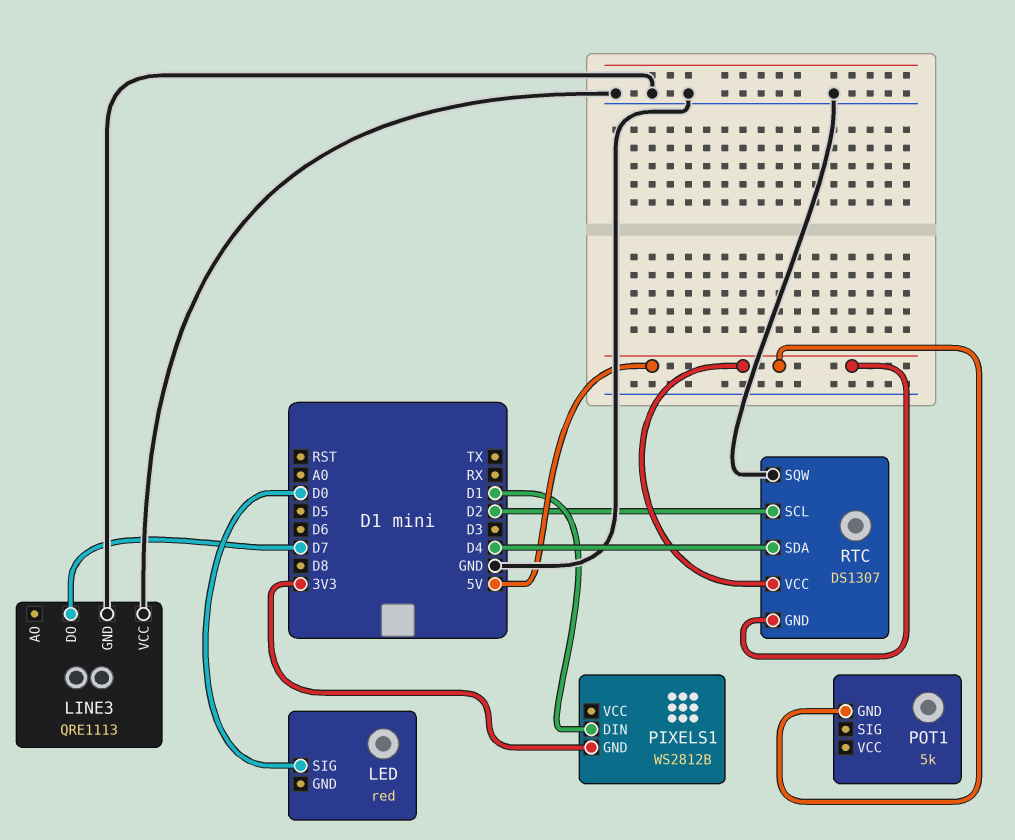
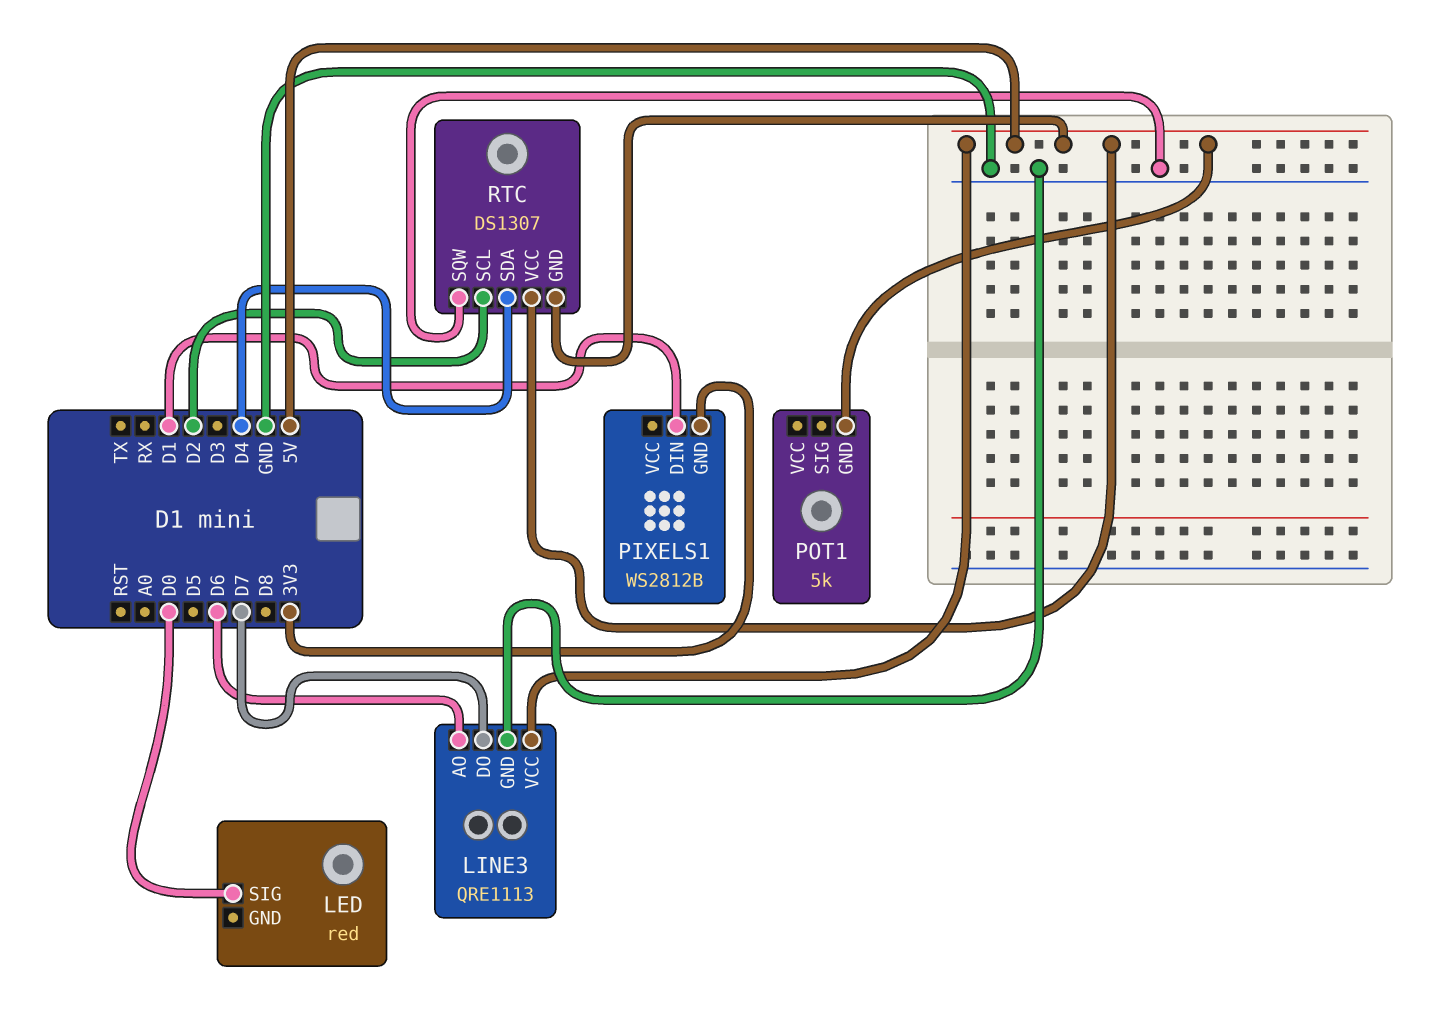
LINE3 pin AO: none -> D6
LINE3 pin VCC: GND -> 5V

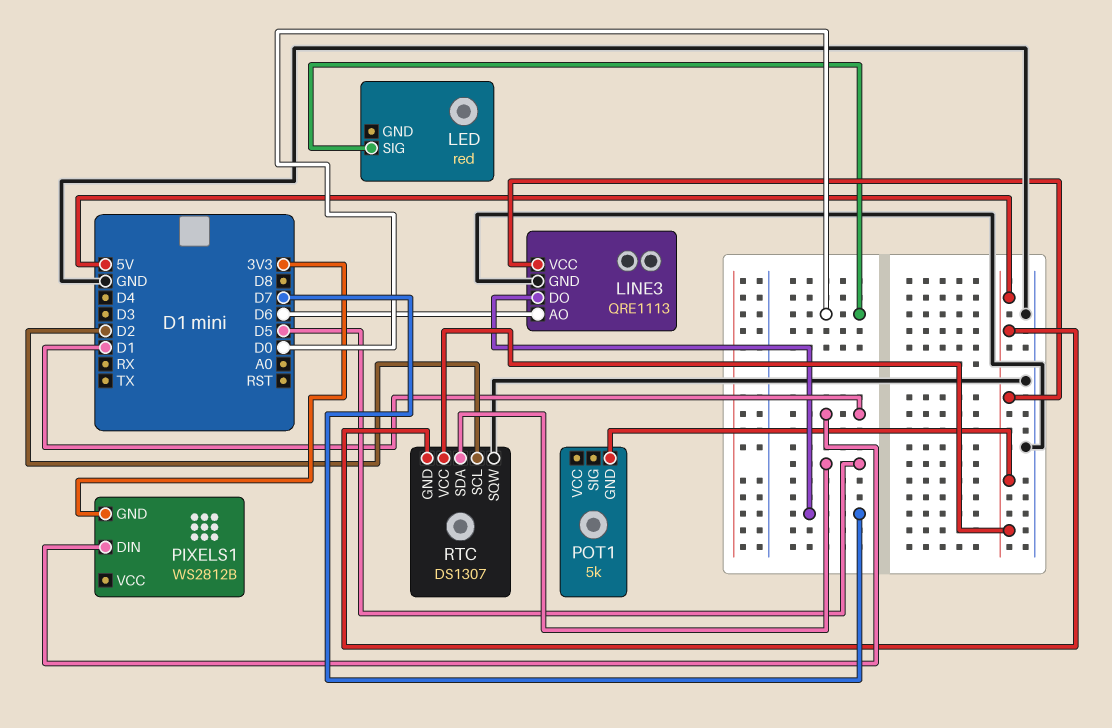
RTC pin SDA: D4 -> D5

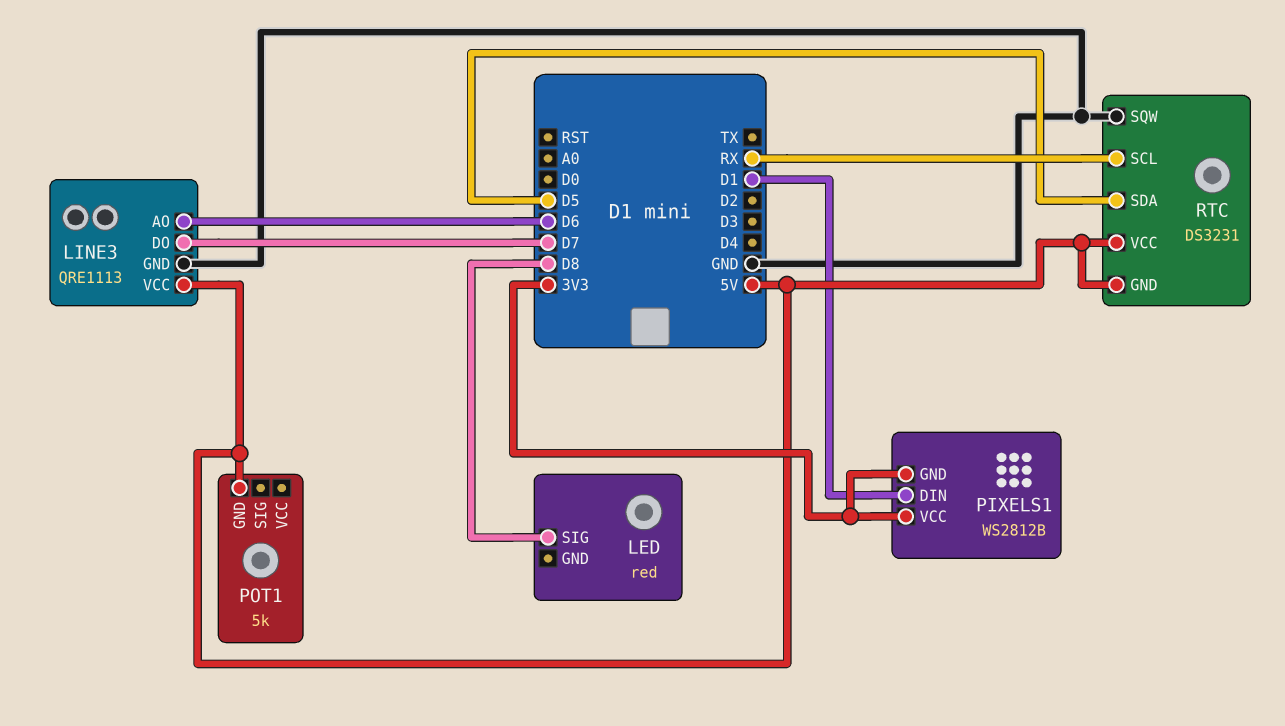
LED pin SIG: D0 -> D8
PIXELS1 pin VCC: none -> 3V3
RTC: DS1307 -> DS3231
RTC pin SCL: D2 -> RX

